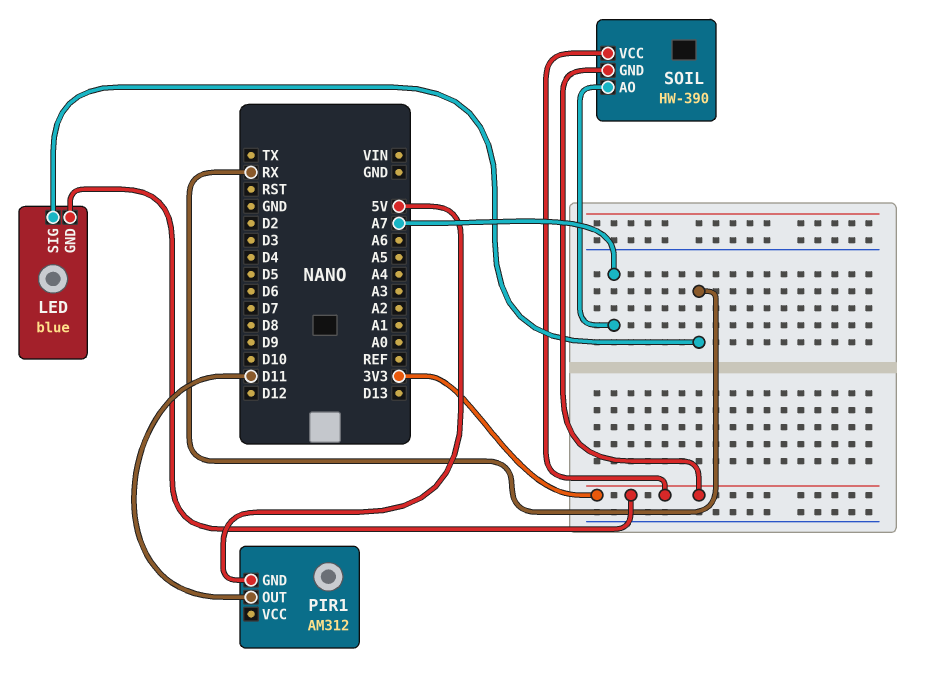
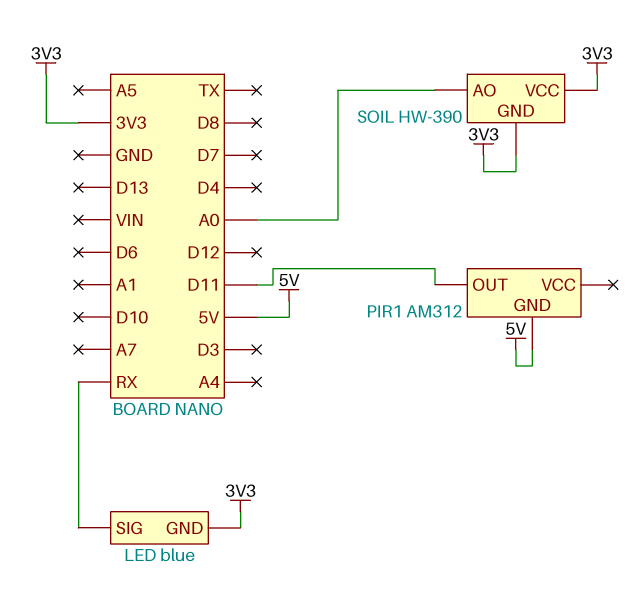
SOIL pin AO: A7 -> A0

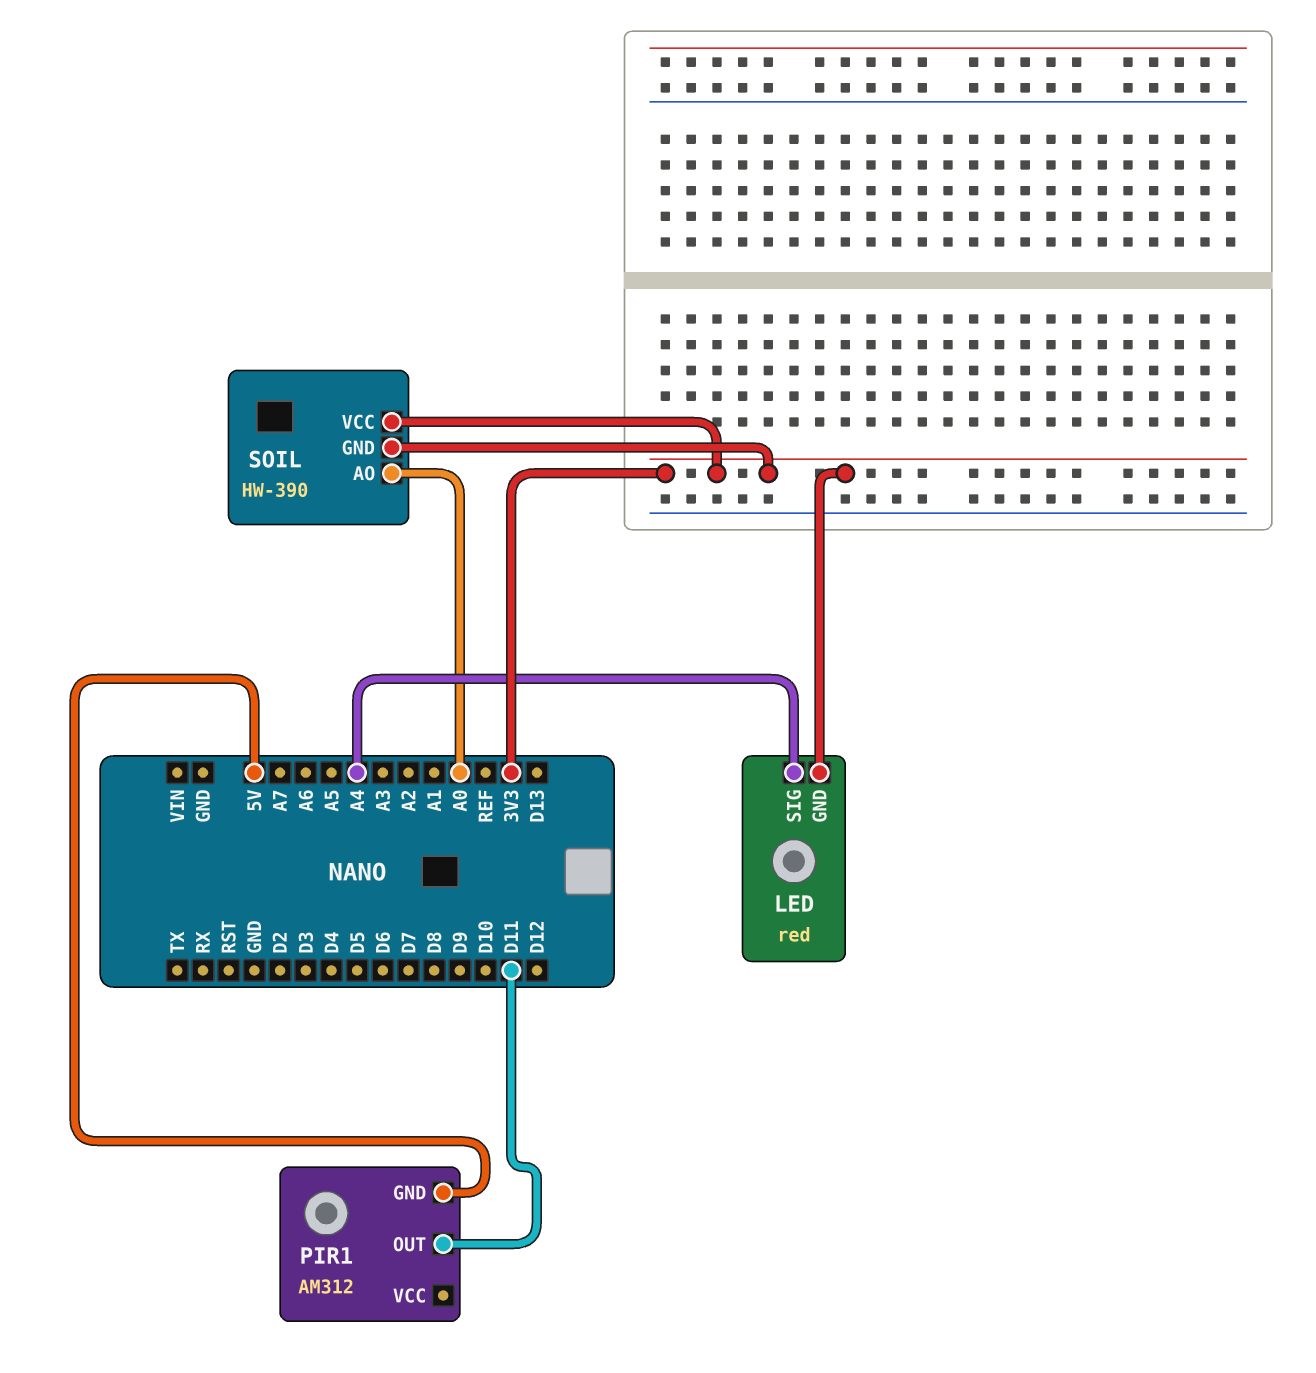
LED: blue -> red
LED pin SIG: RX -> A4

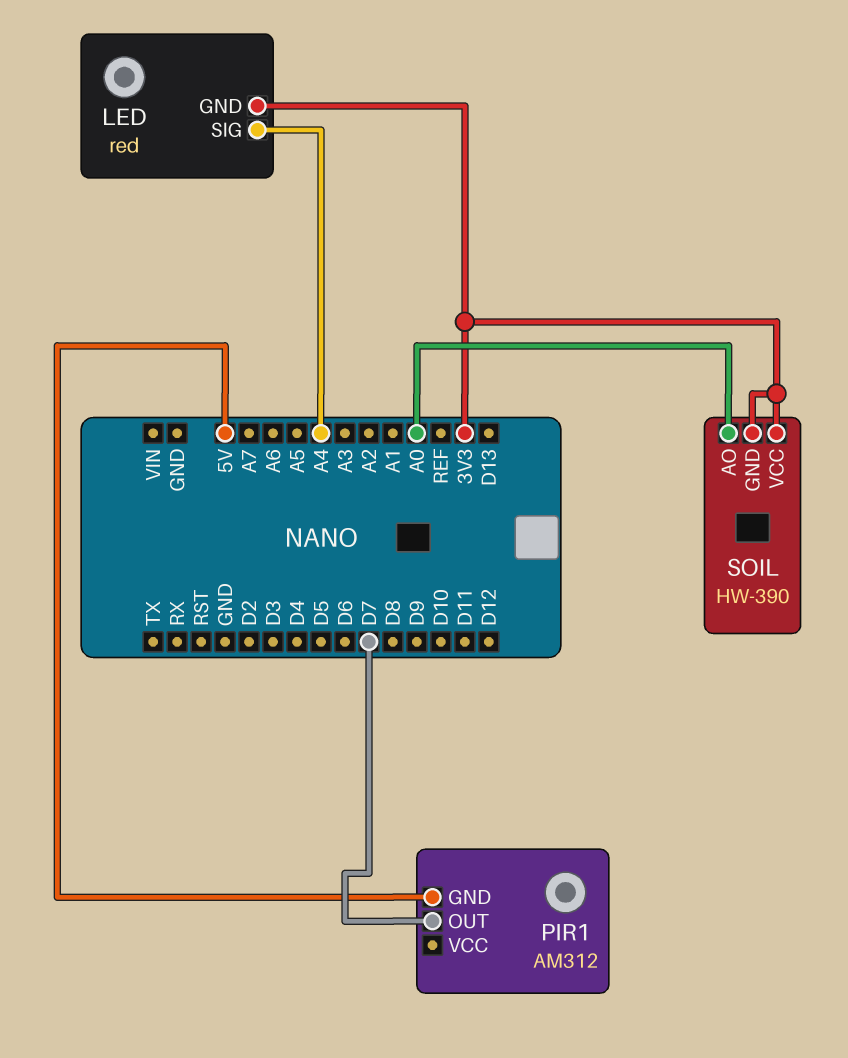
PIR1 pin OUT: D11 -> D7

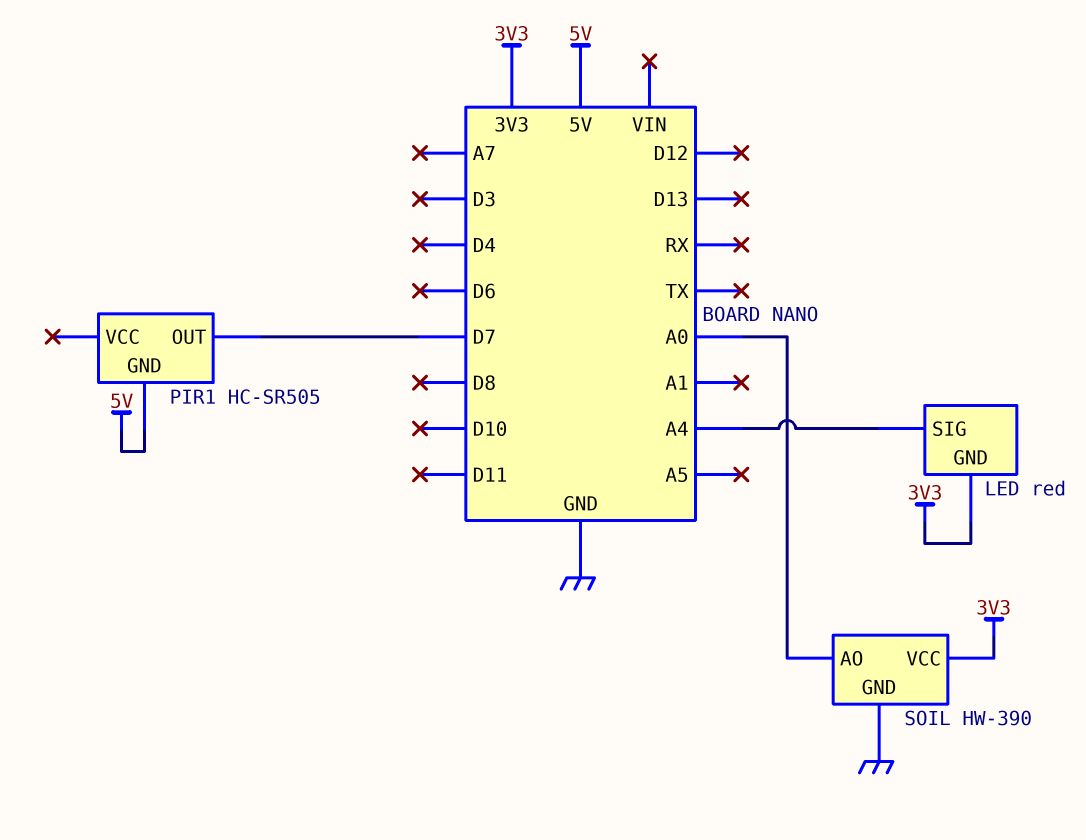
PIR1: AM312 -> HC-SR505
SOIL pin GND: 3V3 -> GND

